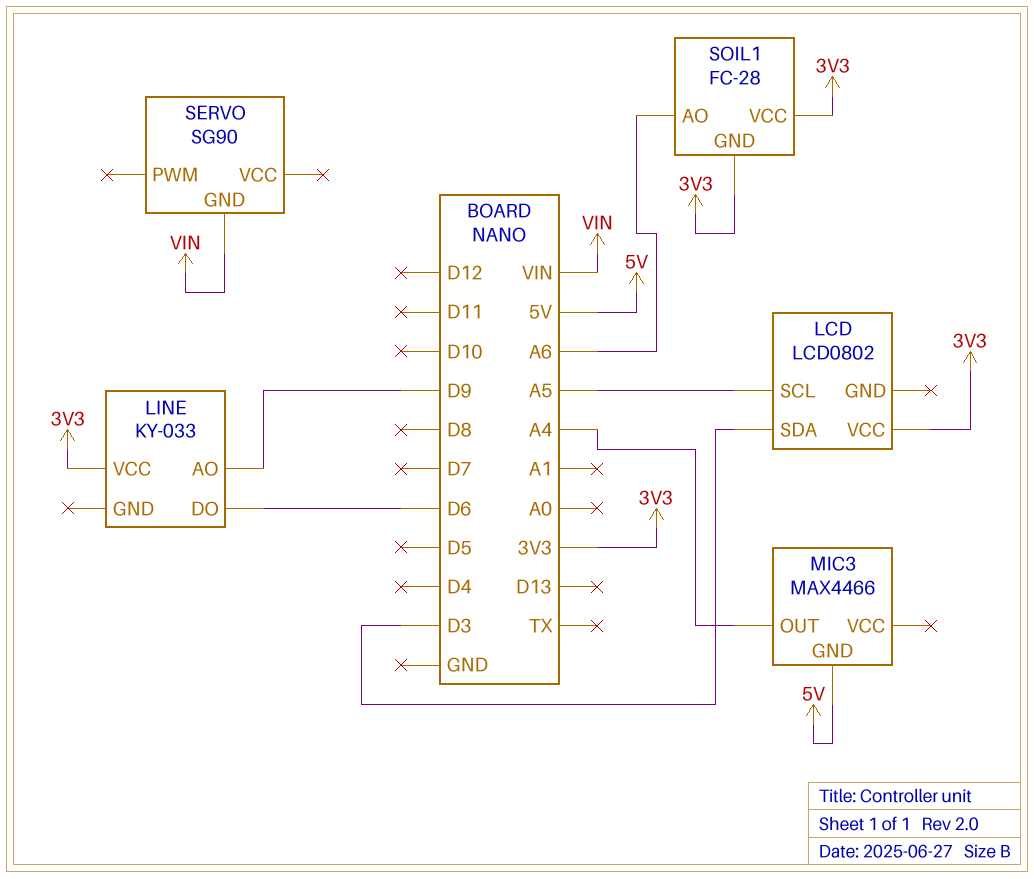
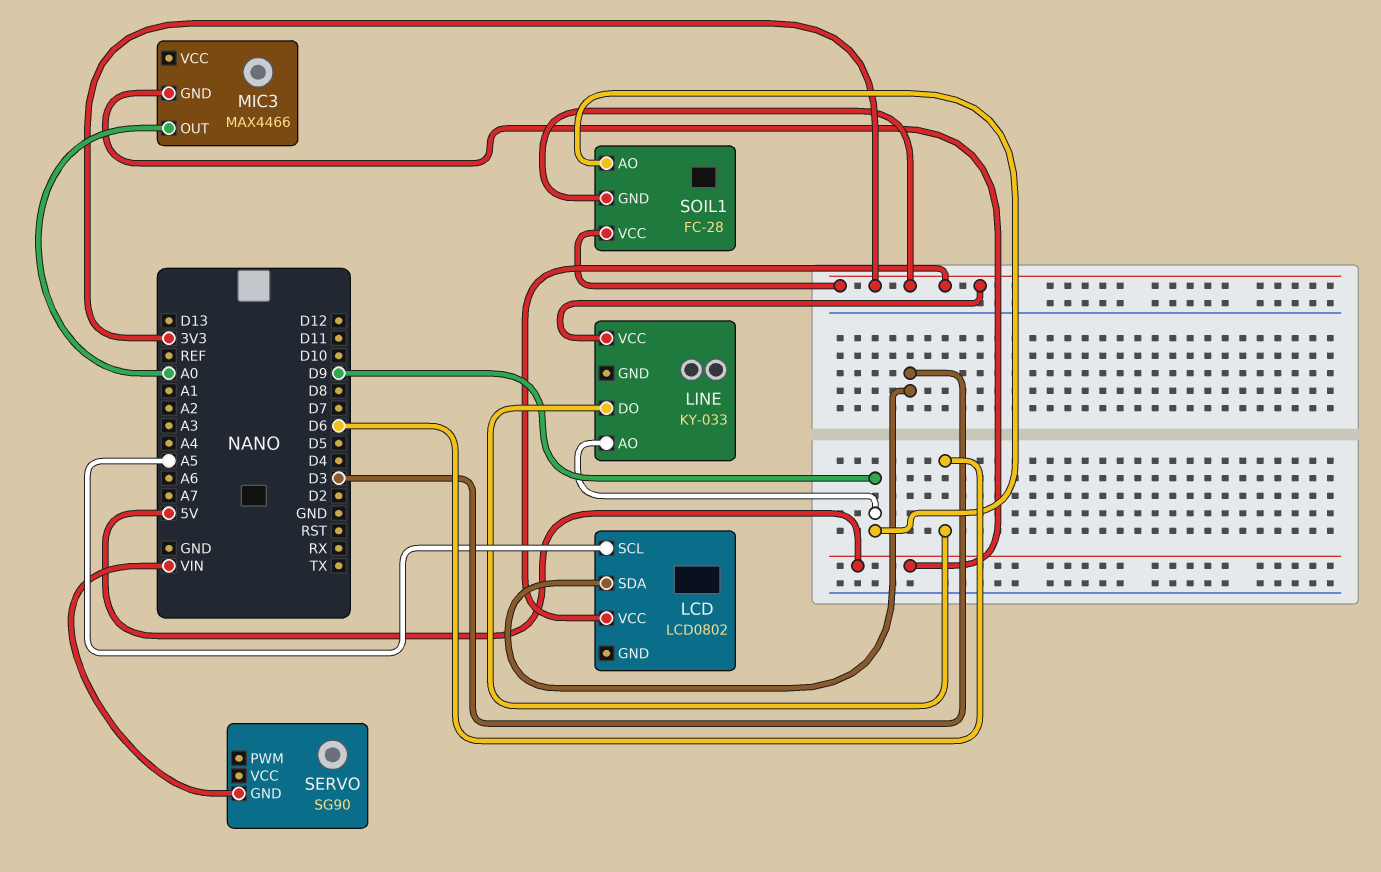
MIC3 pin OUT: A4 -> A0
SOIL1 pin AO: A6 -> D9

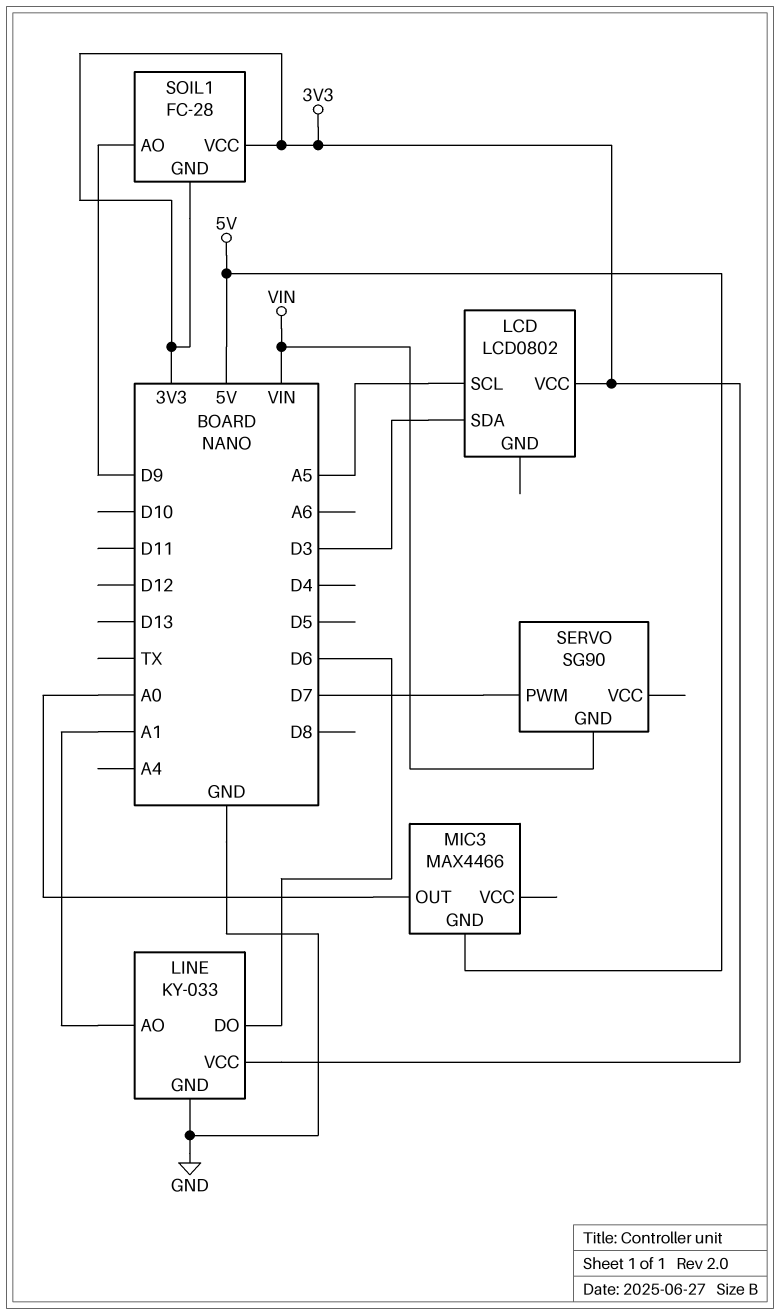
LINE pin AO: D9 -> A1
LINE pin GND: none -> GND
SERVO pin PWM: none -> D7

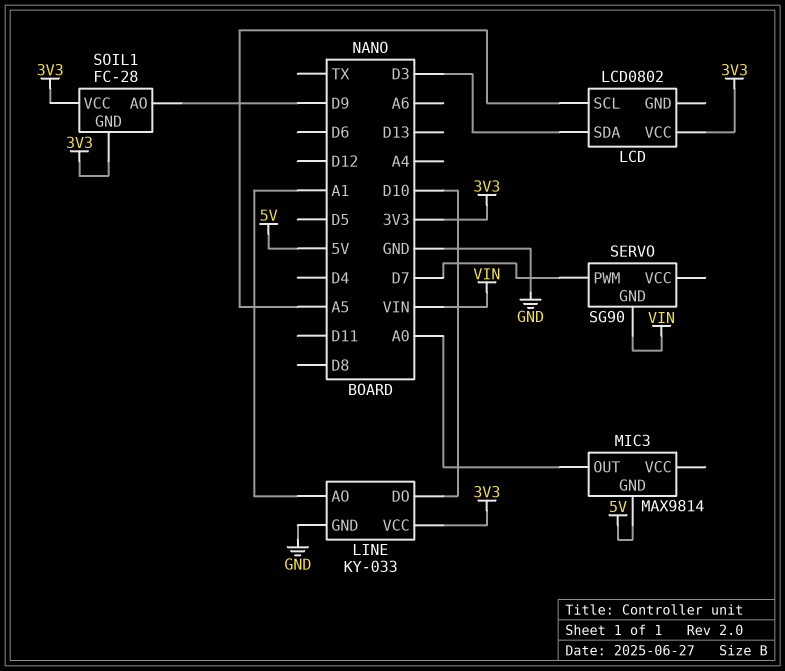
LINE pin DO: D6 -> D10
MIC3: MAX4466 -> MAX9814

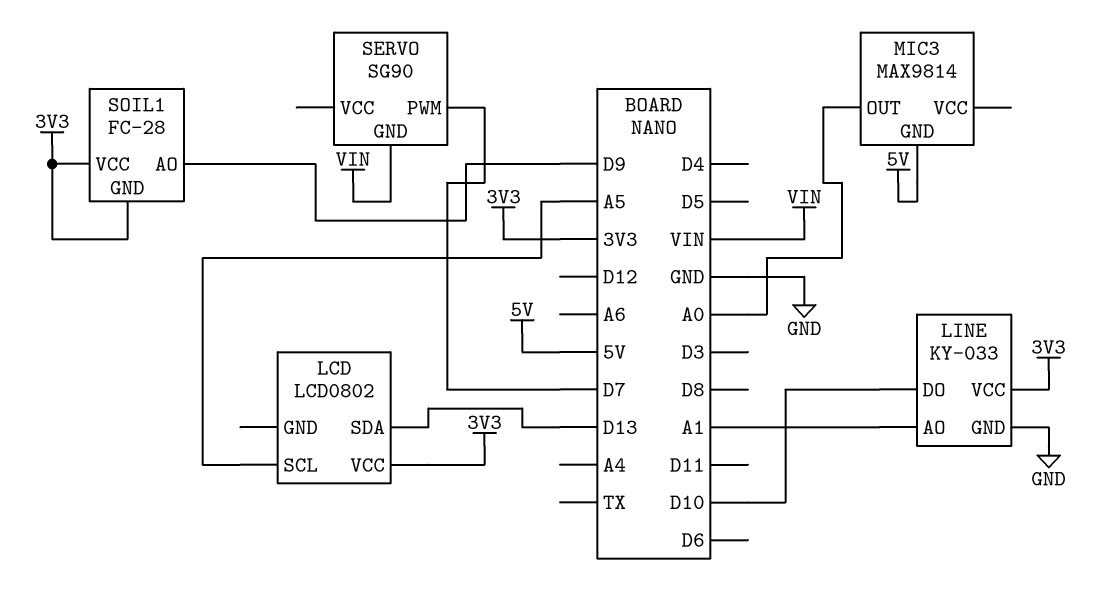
LCD pin SDA: D3 -> D13

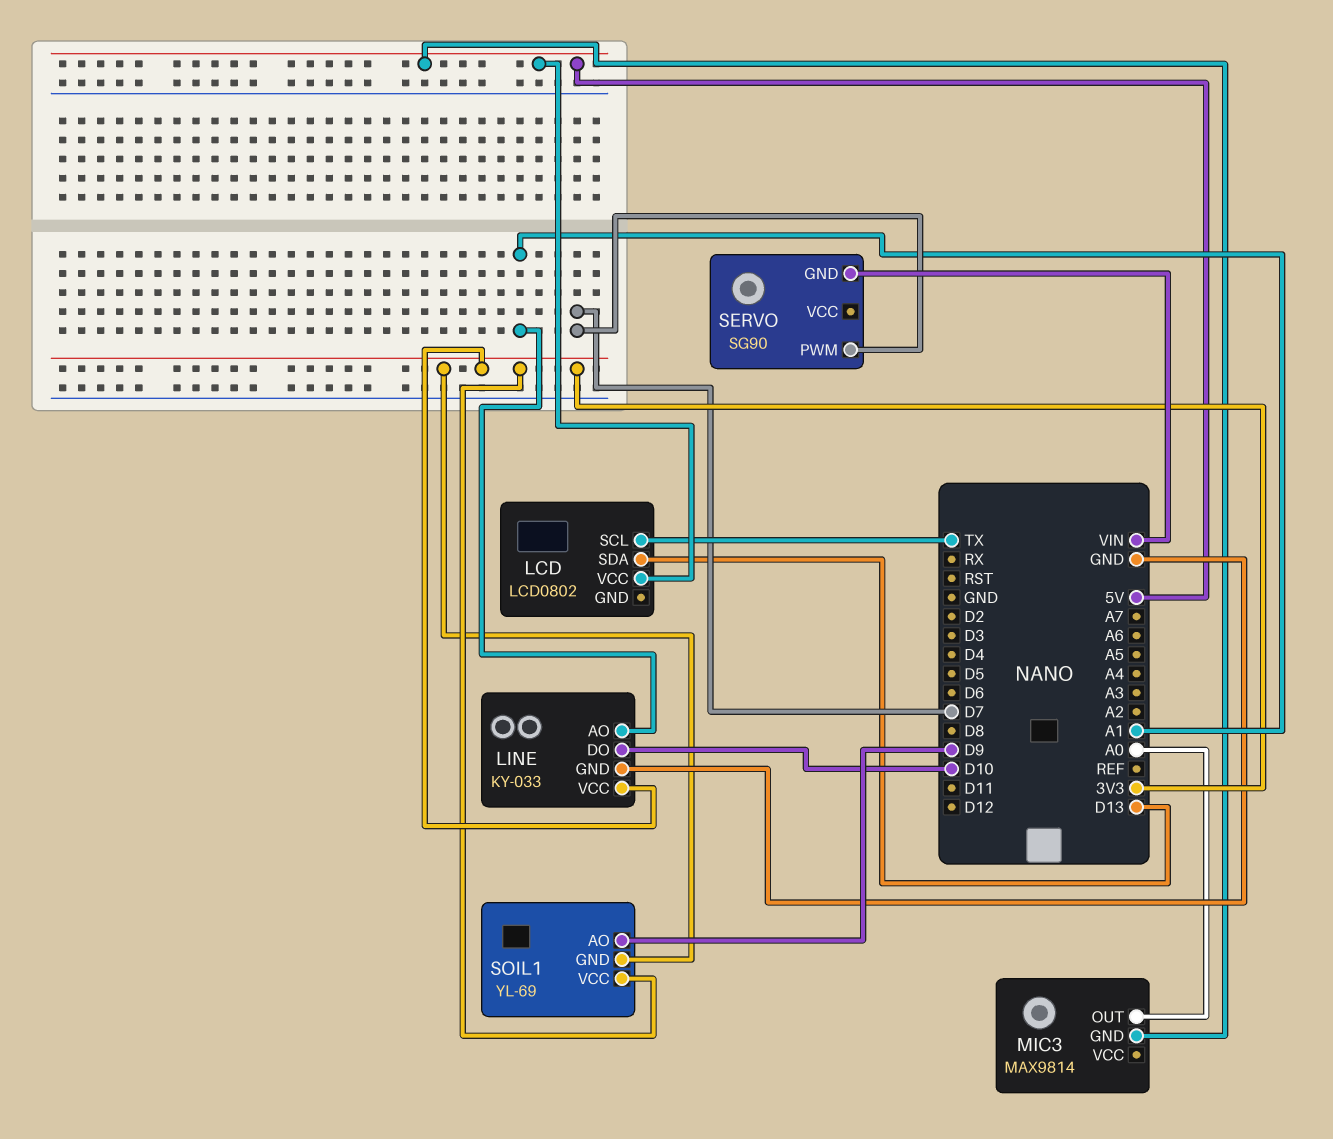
LCD pin SCL: A5 -> TX
LCD pin VCC: 3V3 -> 5V
SOIL1: FC-28 -> YL-69

